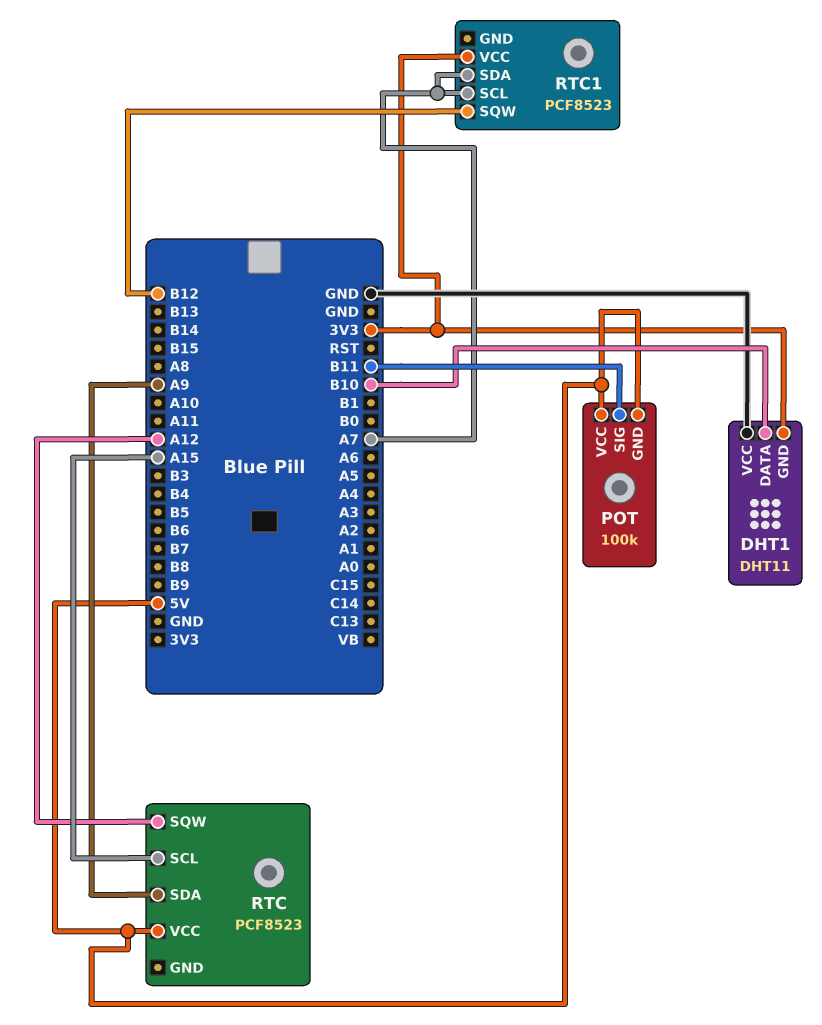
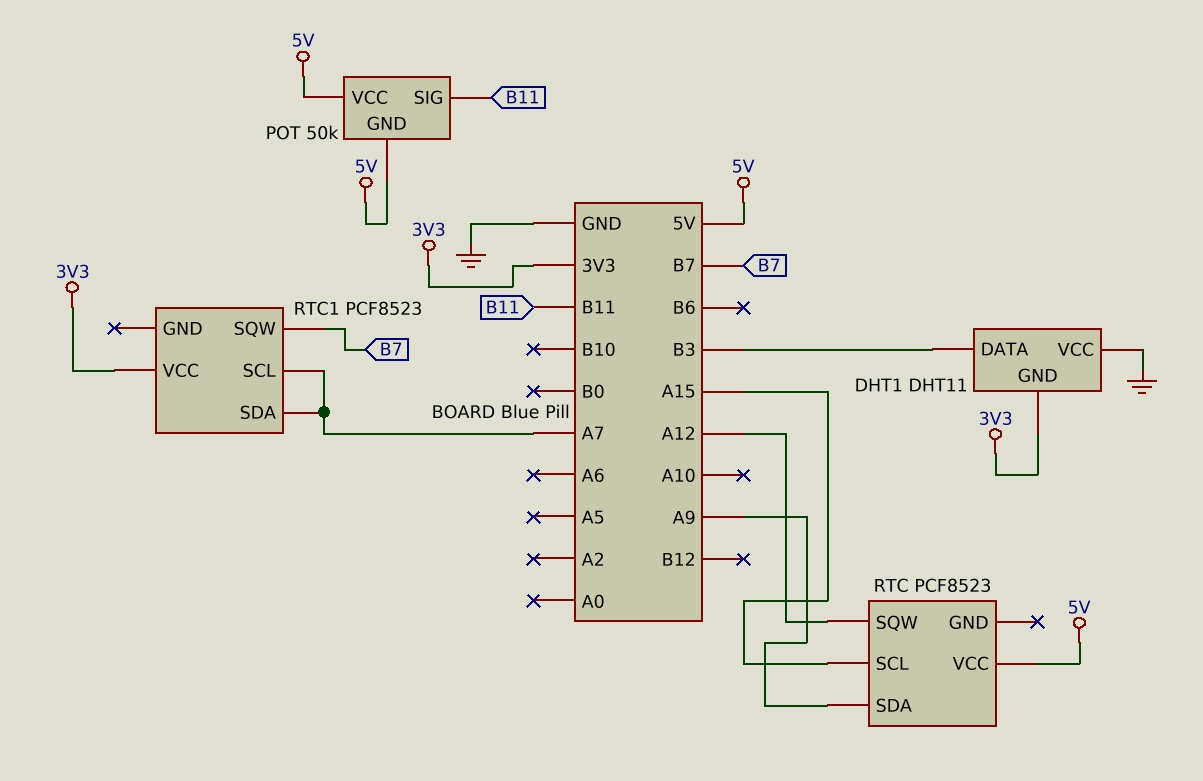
DHT1 pin DATA: B10 -> B3
POT: 100k -> 50k
RTC1 pin SQW: B12 -> B7

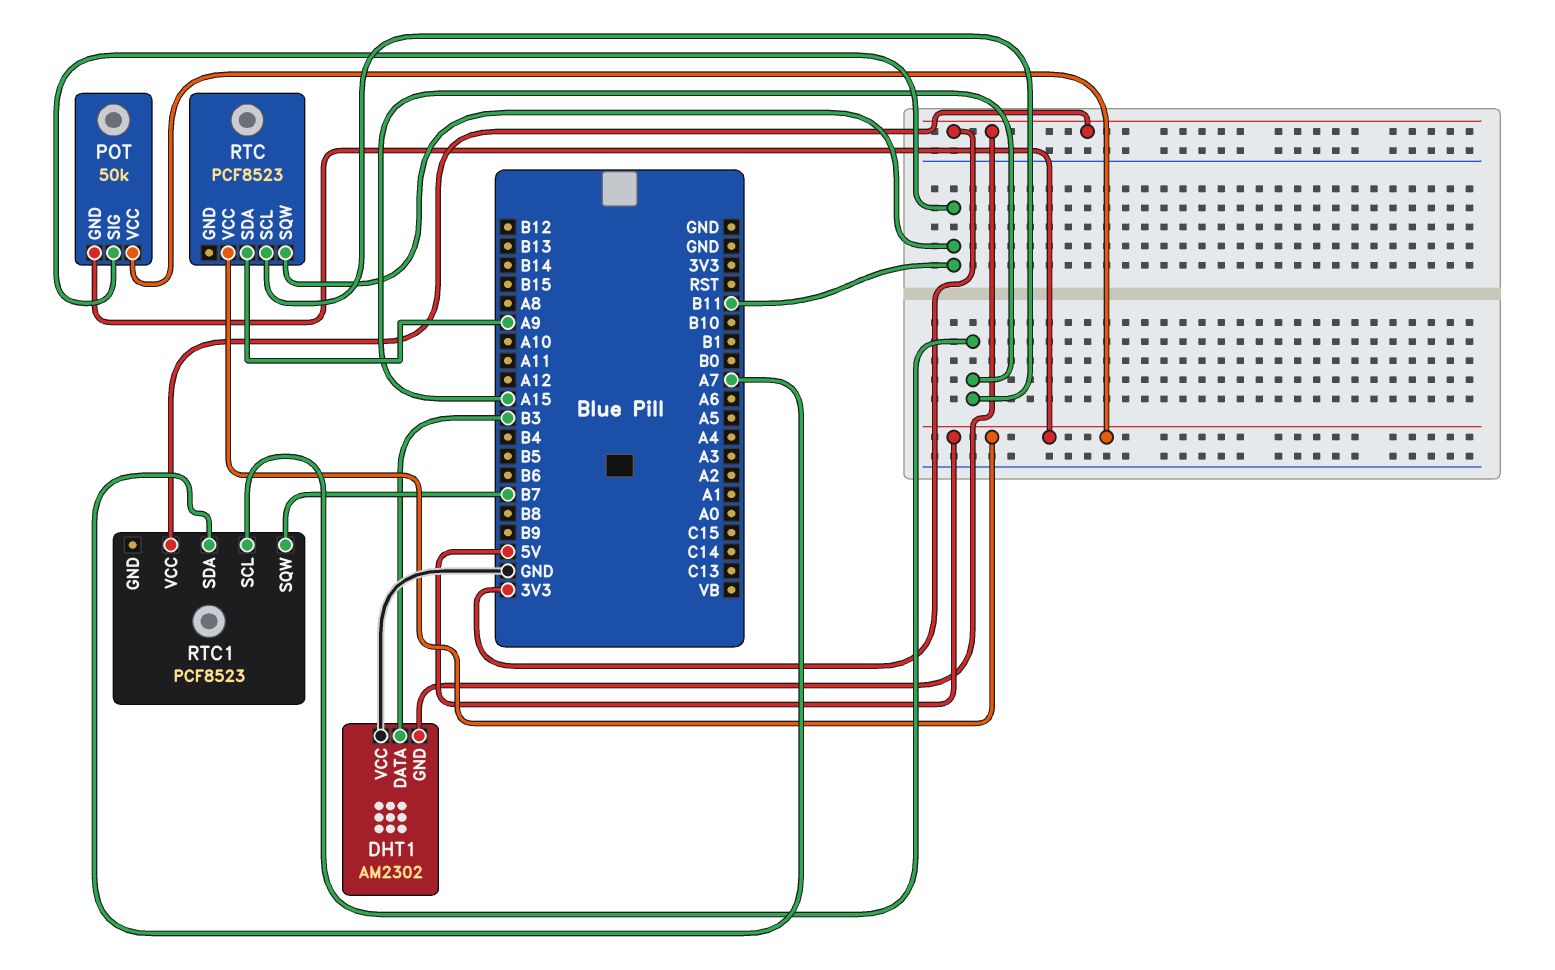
DHT1: DHT11 -> AM2302
RTC pin SQW: A12 -> B11
RTC1 pin SCL: A7 -> A15

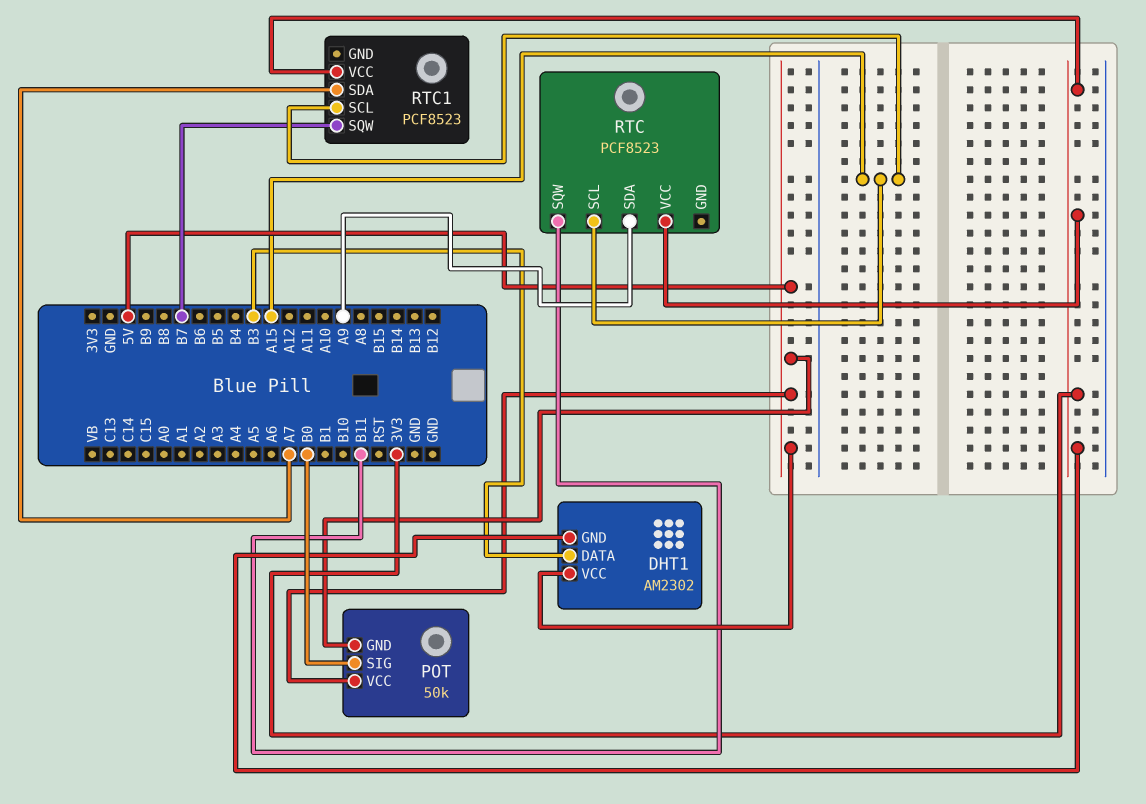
DHT1 pin VCC: GND -> 5V
POT pin SIG: B11 -> B0
RTC pin VCC: 5V -> 3V3

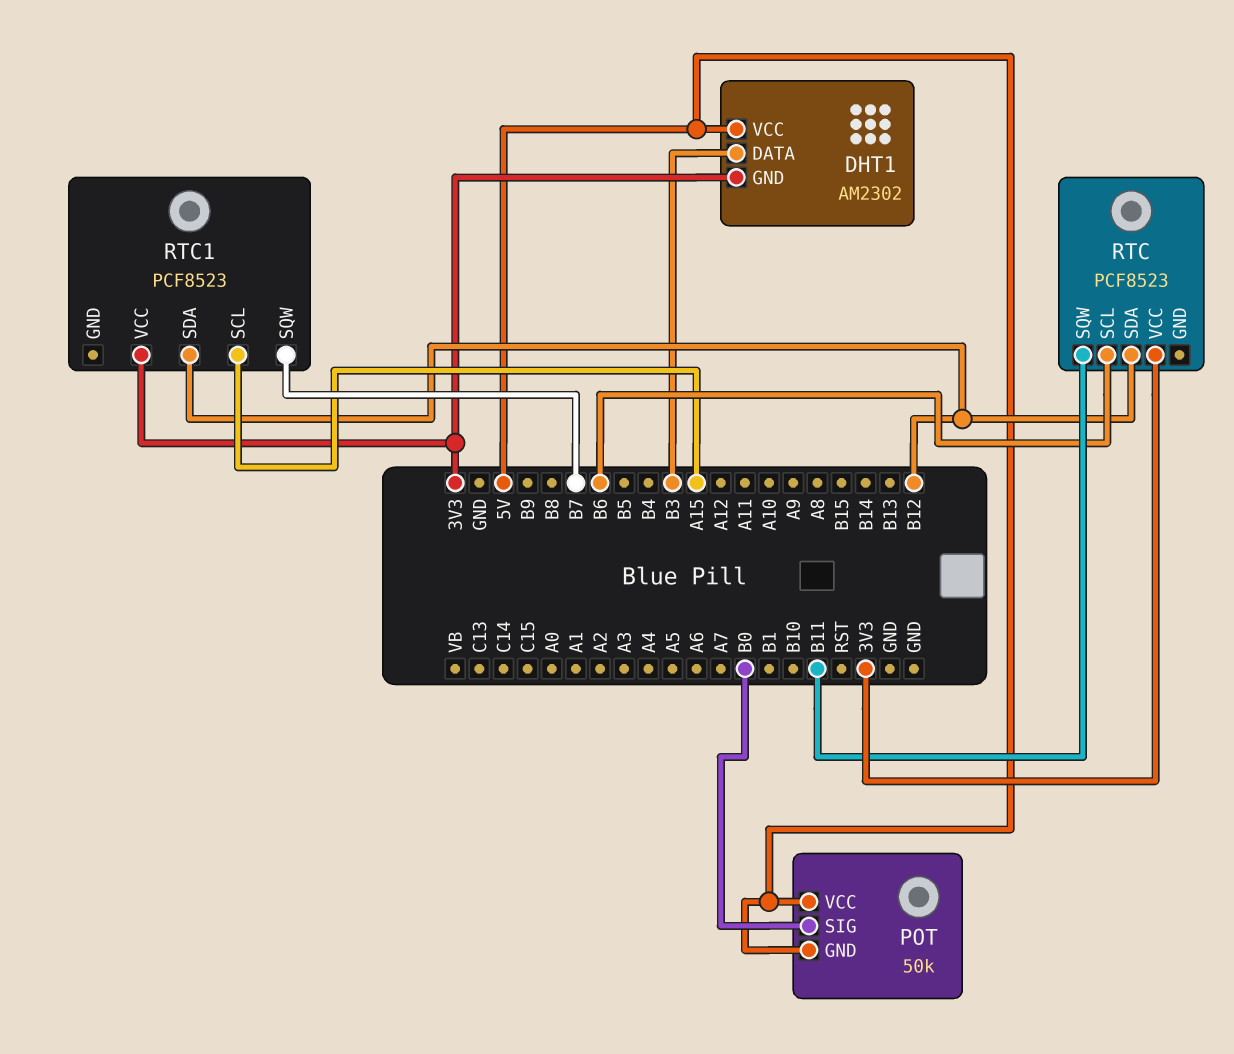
RTC pin SCL: A15 -> B6
RTC pin SDA: A9 -> B12
RTC1 pin SDA: A7 -> B12

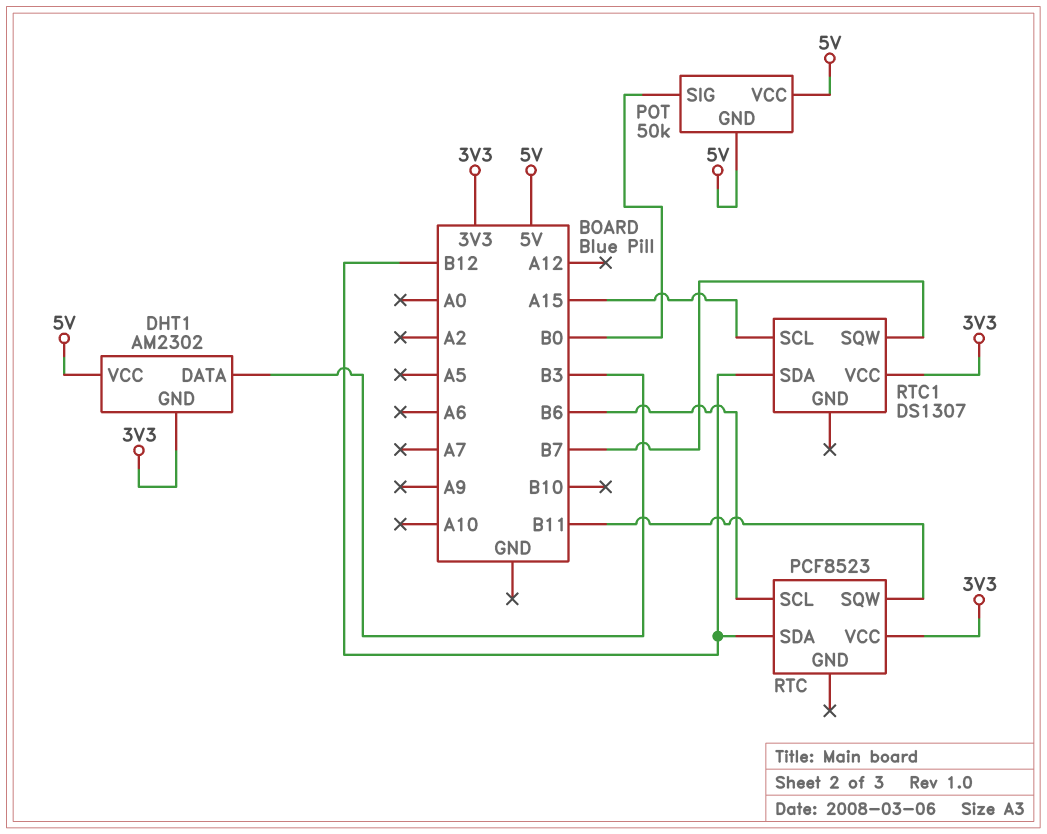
RTC1: PCF8523 -> DS1307

